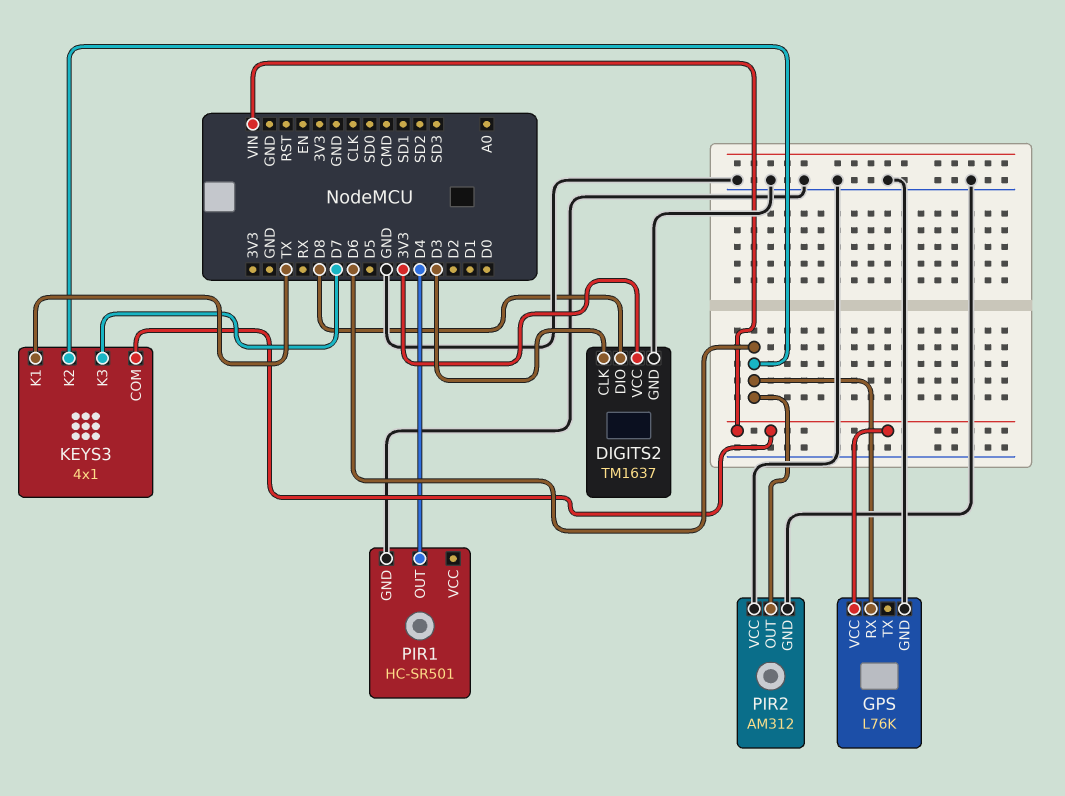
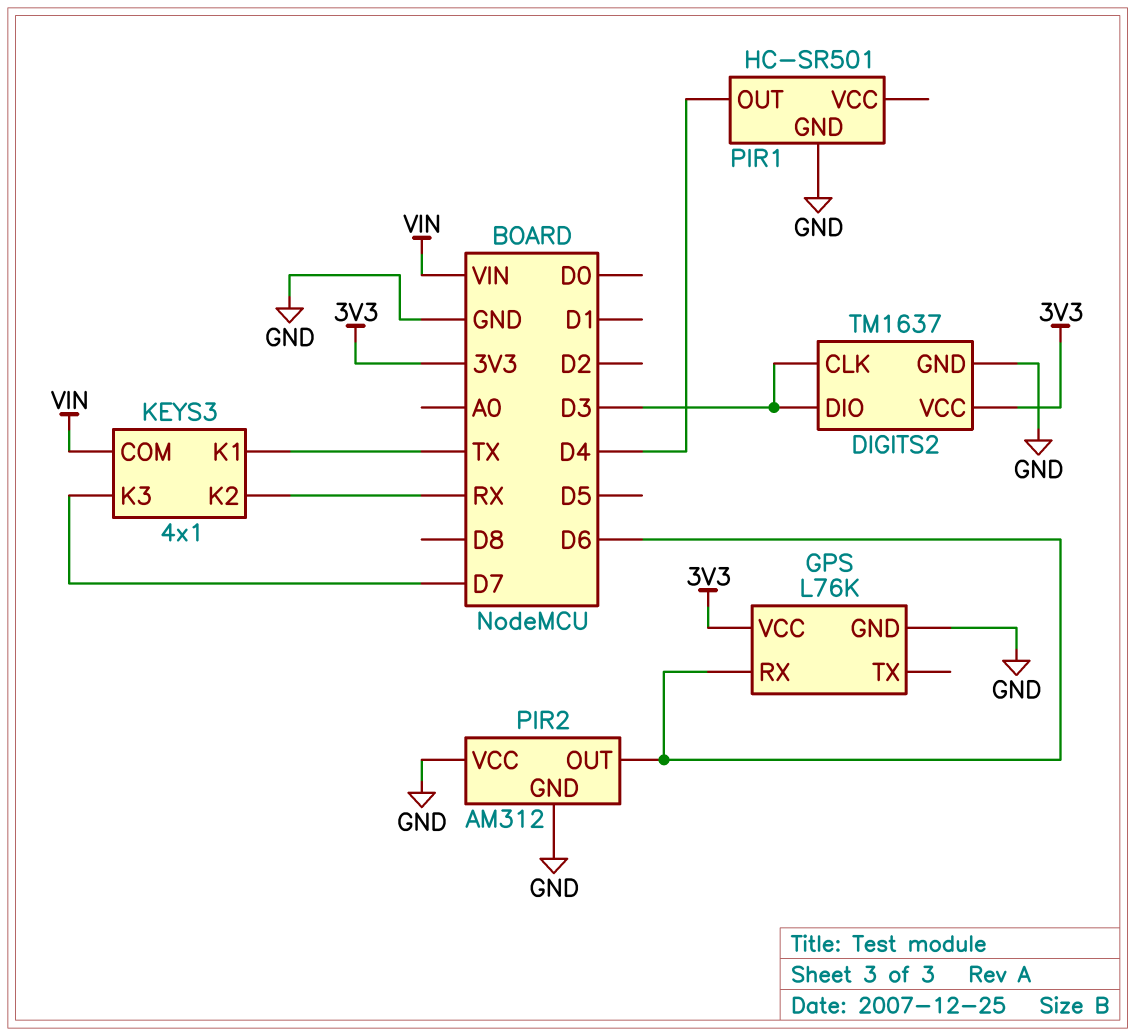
DIGITS2 pin DIO: D8 -> D3
GPS pin VCC: VIN -> 3V3
KEYS3 pin K2: D6 -> RX

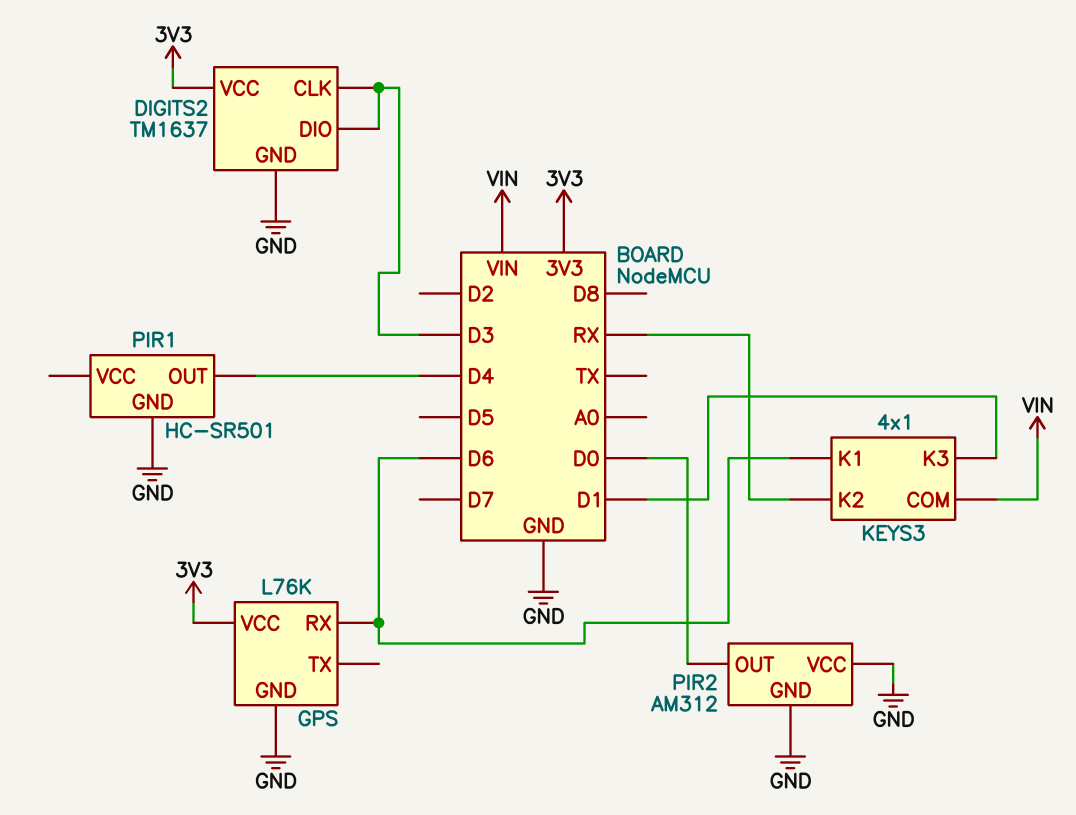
KEYS3 pin K1: TX -> D6
KEYS3 pin K3: D7 -> D1
PIR2 pin OUT: D6 -> D0

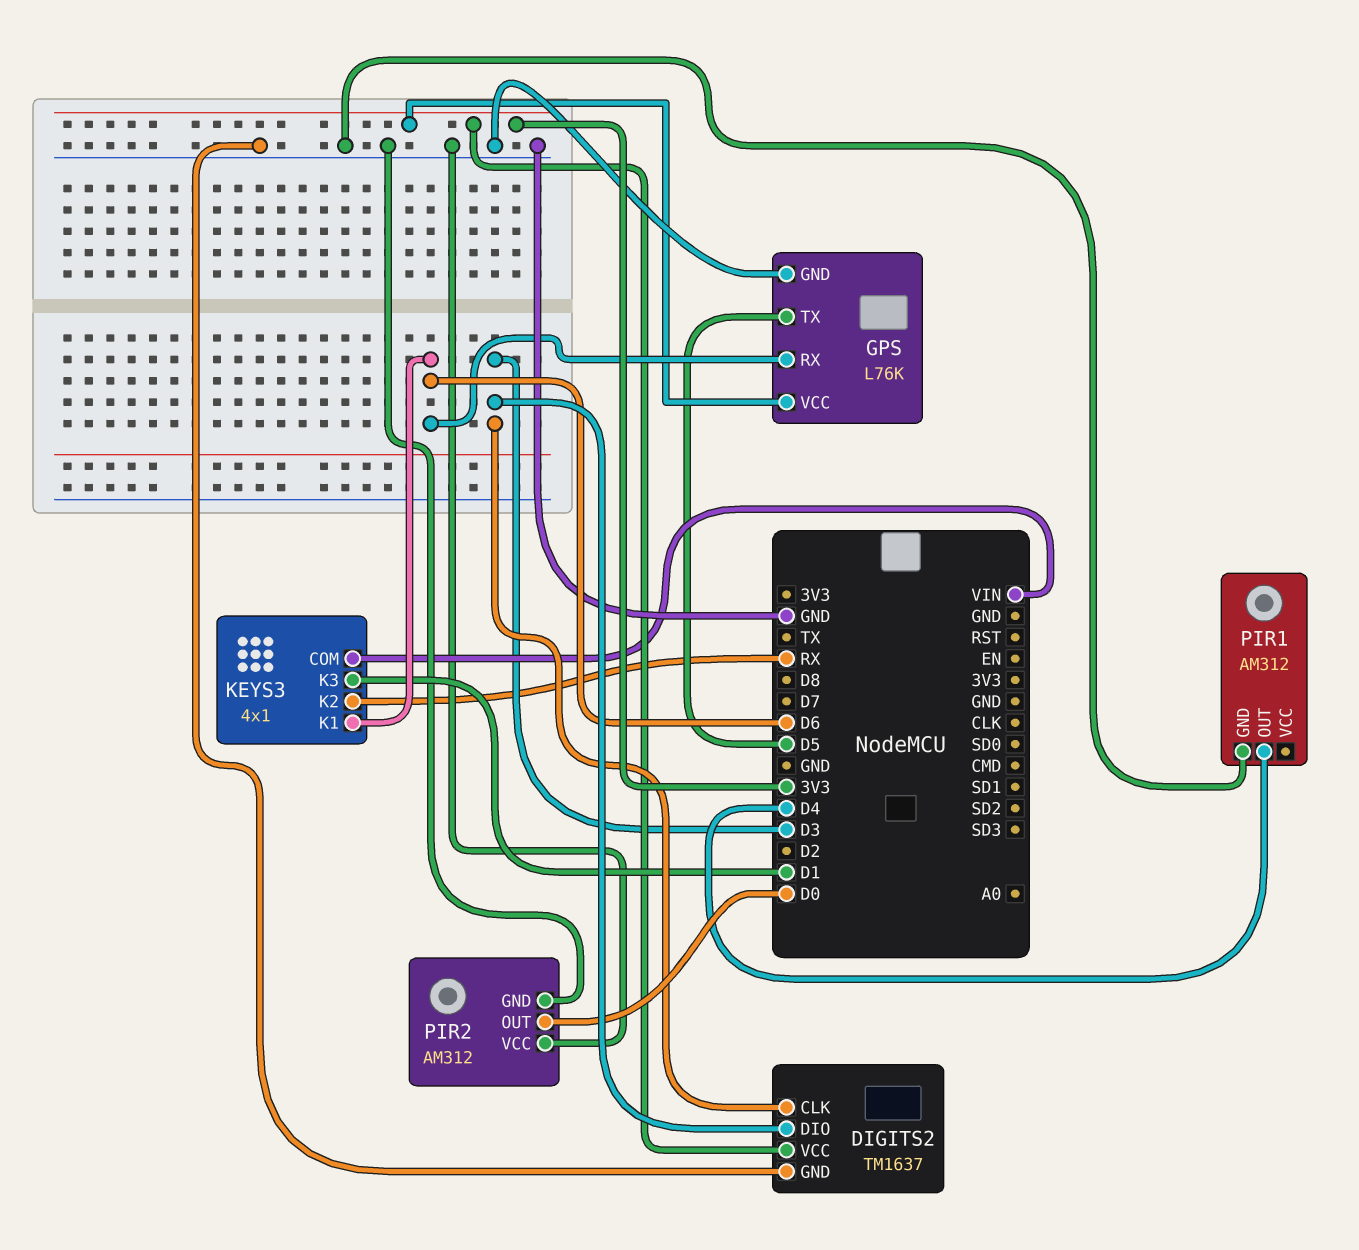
GPS pin TX: none -> D5
PIR1: HC-SR501 -> AM312

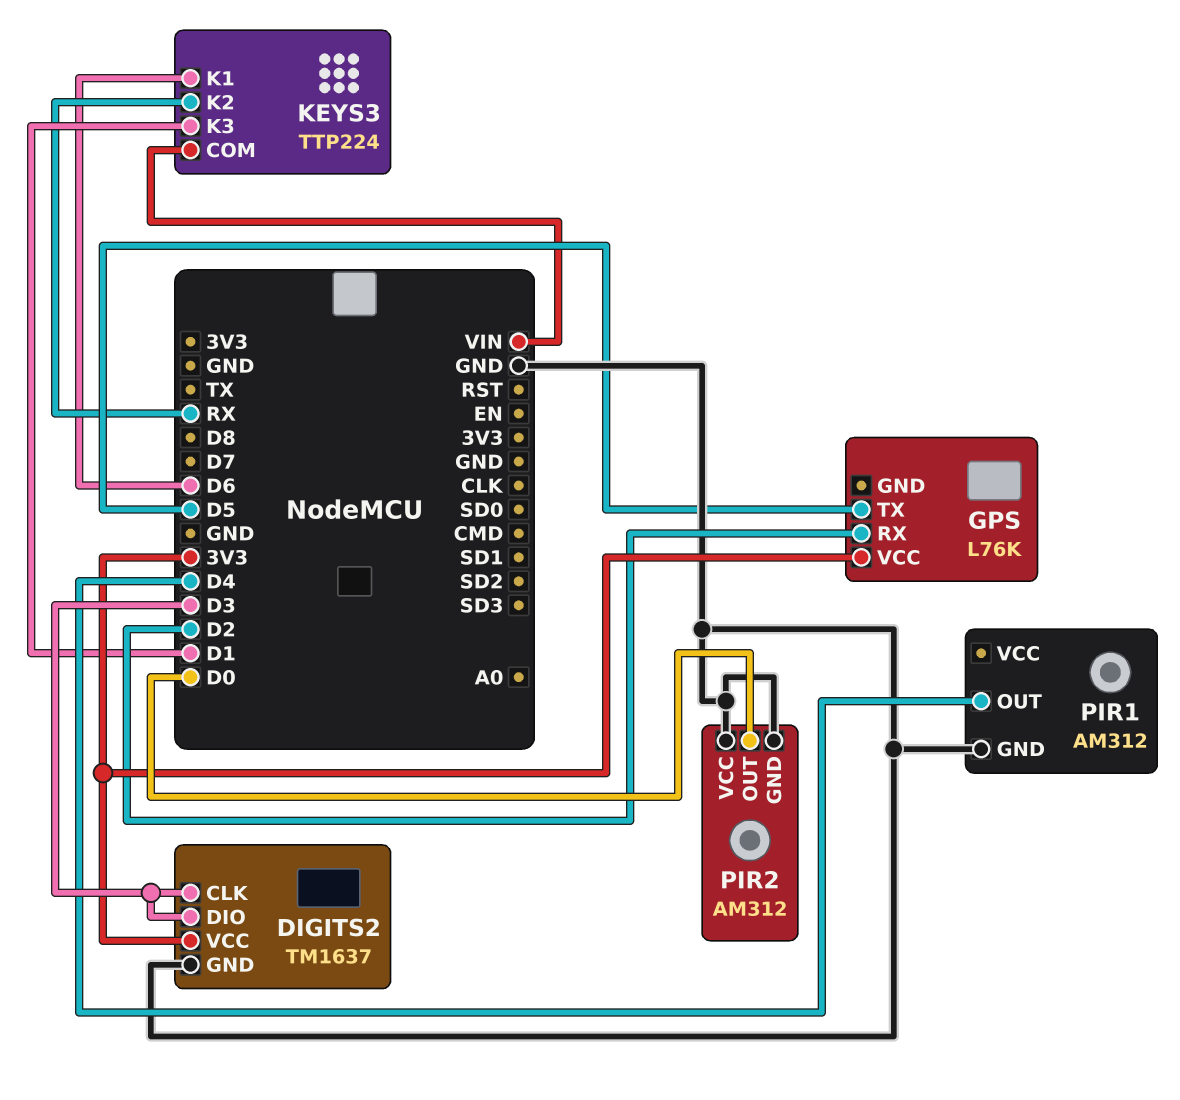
GPS pin GND: GND -> none
GPS pin RX: D6 -> D2
KEYS3: 4x1 -> TTP224

